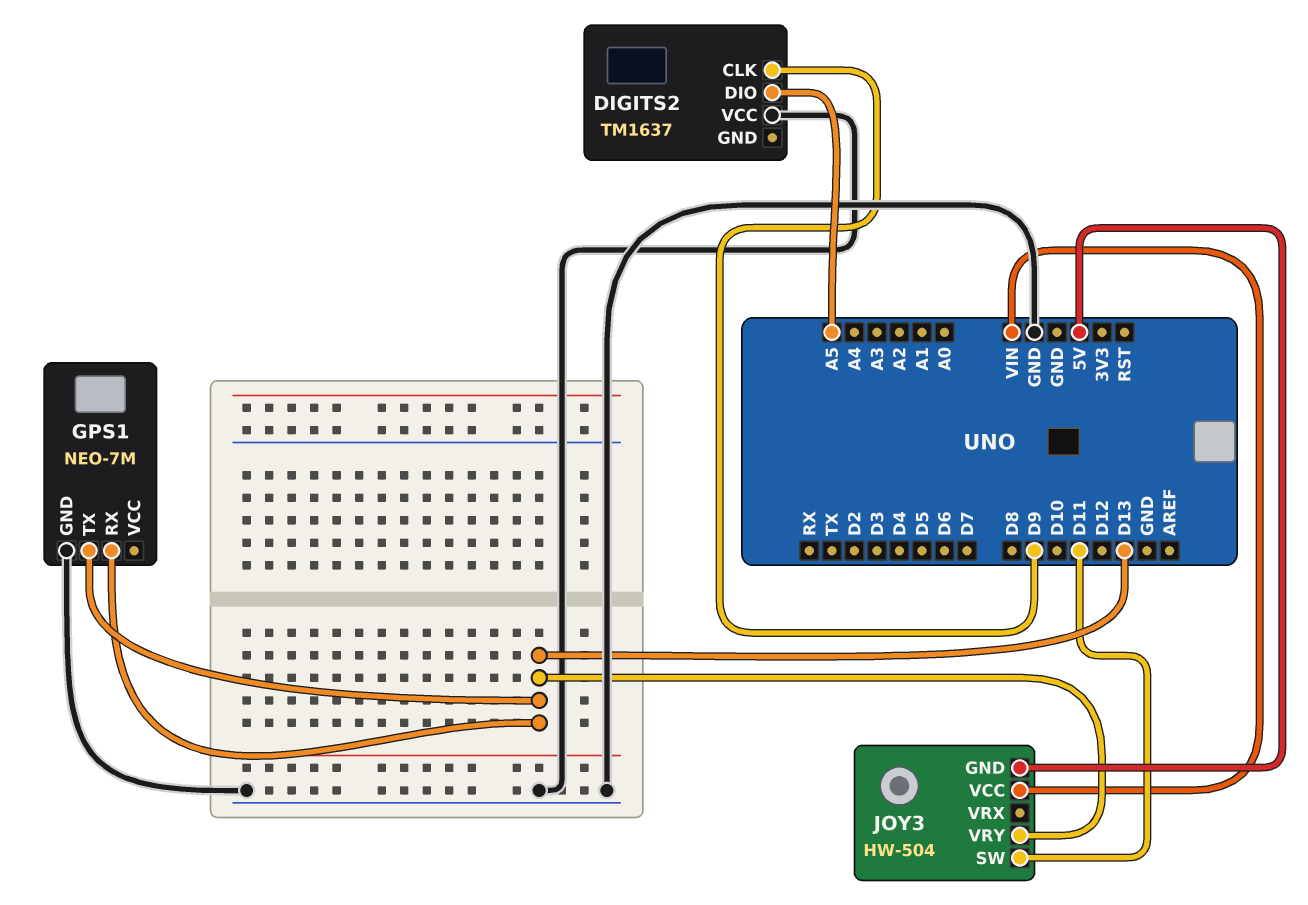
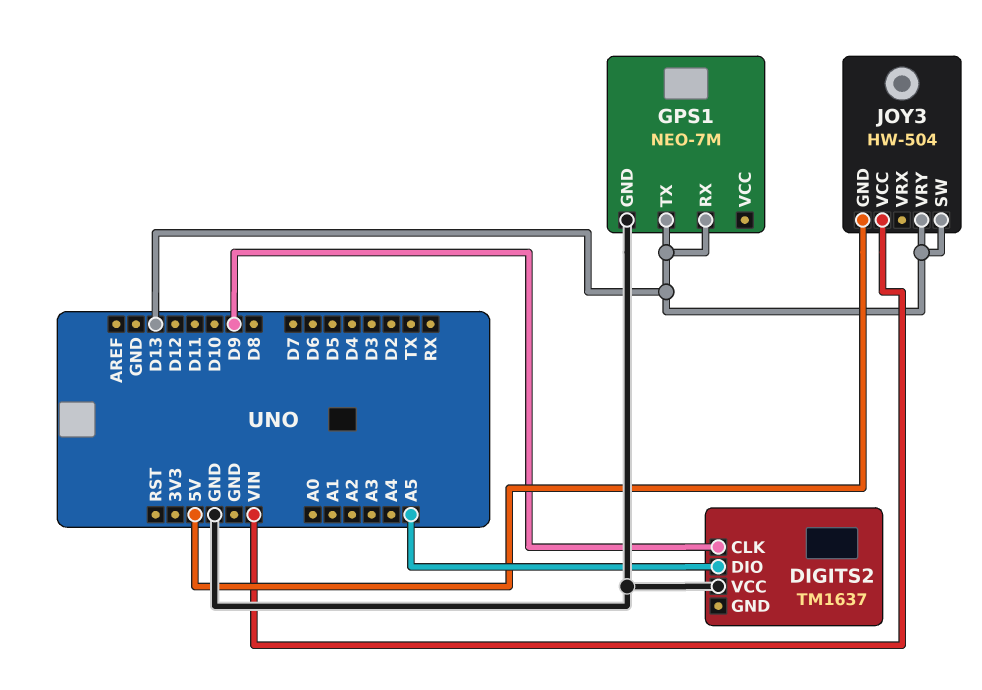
JOY3 pin SW: D11 -> D13

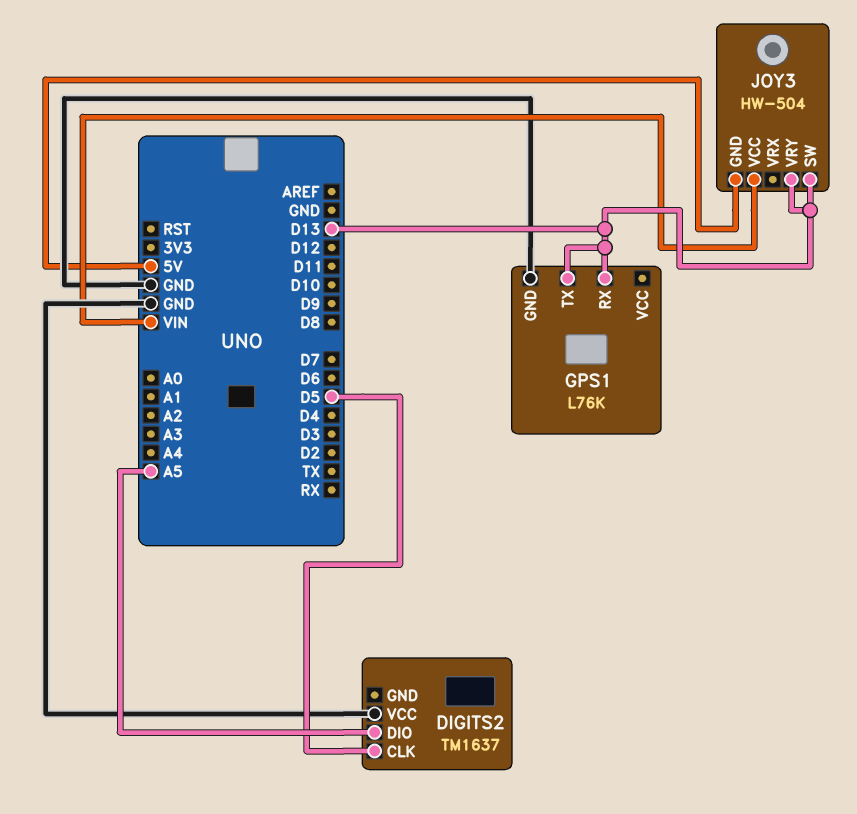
DIGITS2 pin CLK: D9 -> D5
GPS1: NEO-7M -> L76K

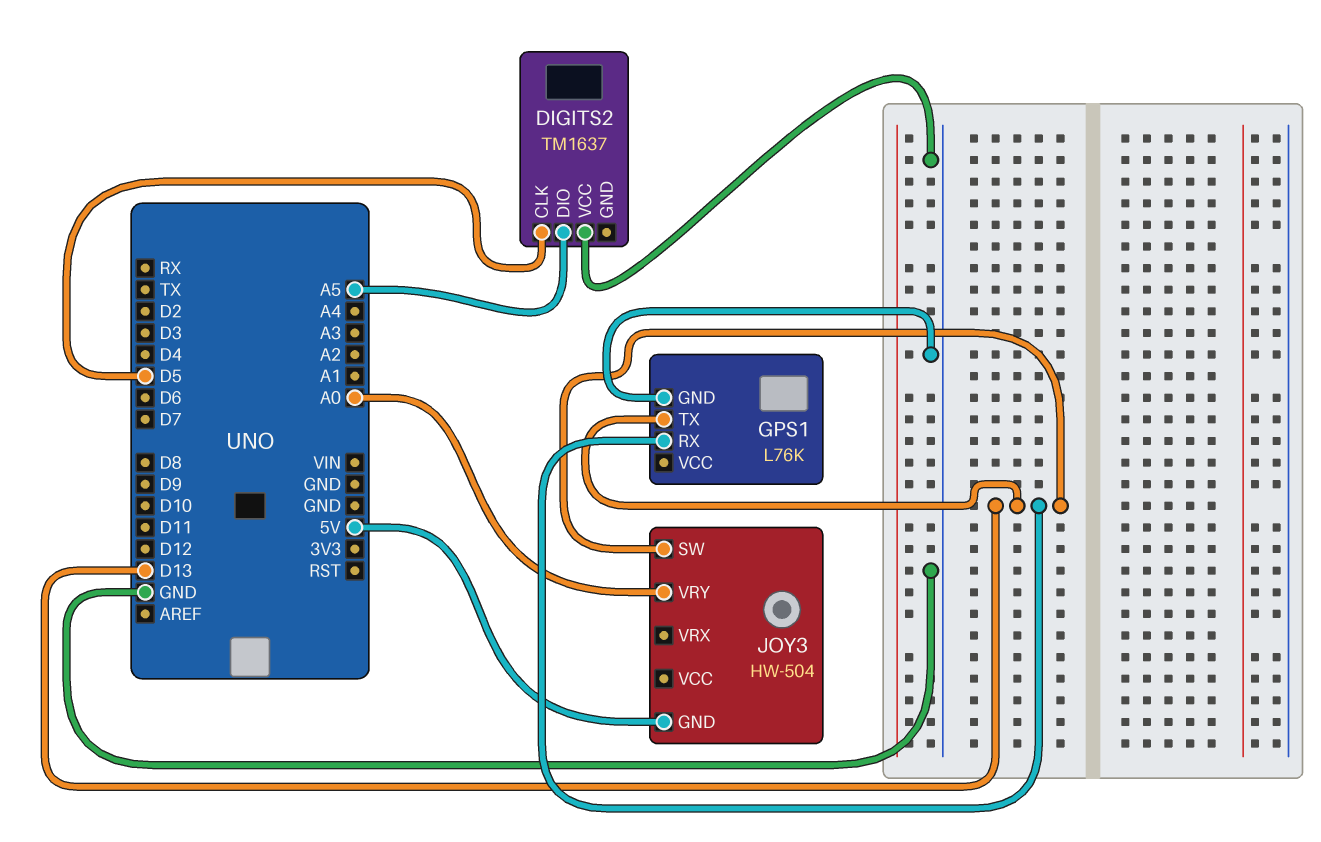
JOY3 pin VCC: VIN -> none
JOY3 pin VRY: D13 -> A0

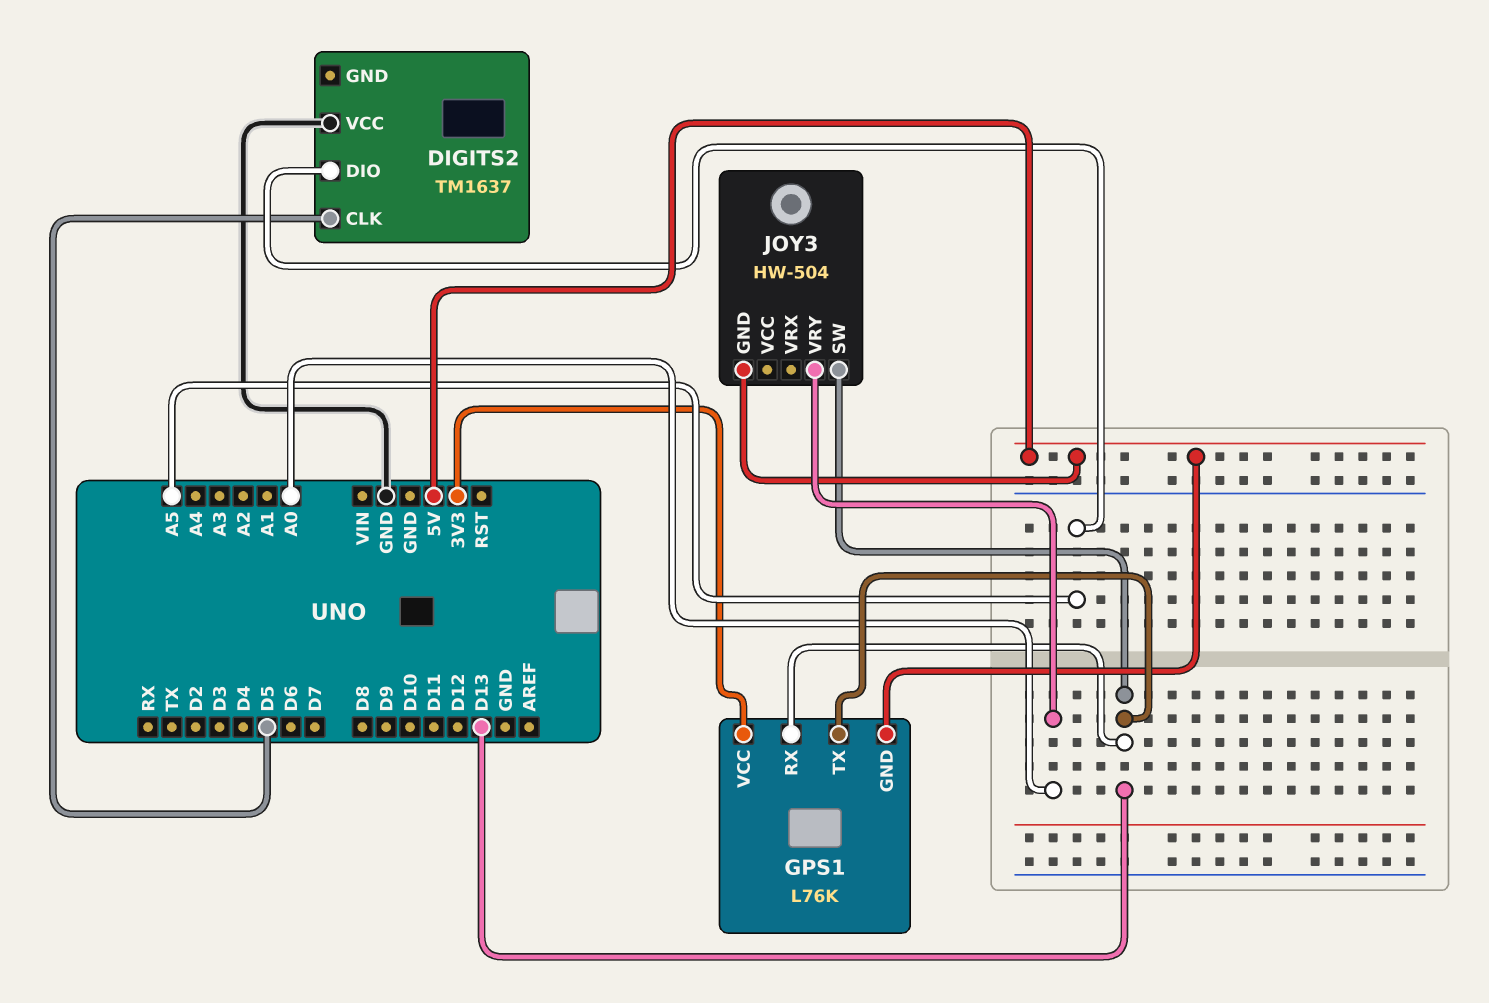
GPS1 pin GND: GND -> 5V
GPS1 pin VCC: none -> 3V3

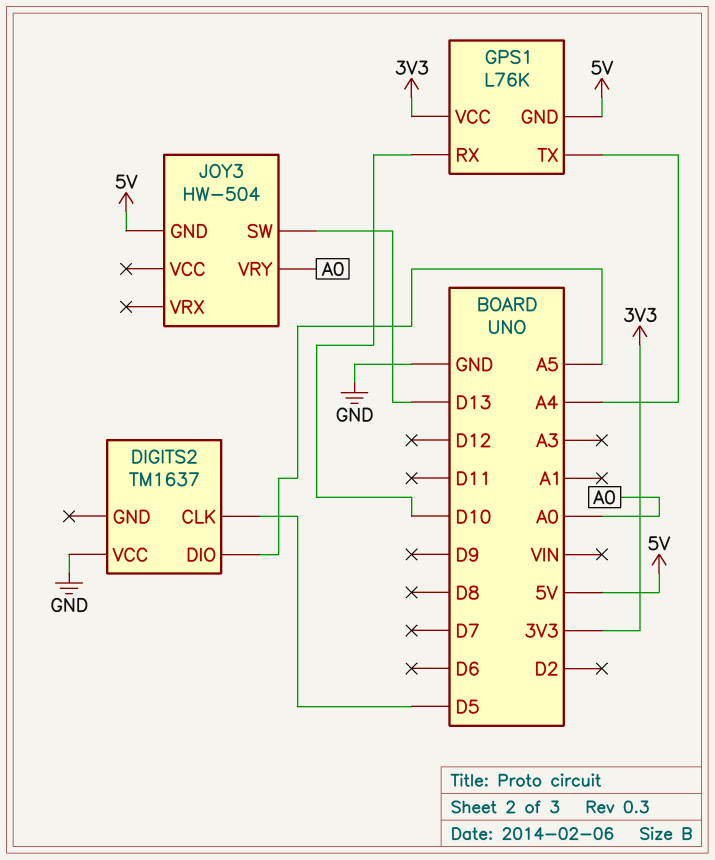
GPS1 pin RX: D13 -> D10
GPS1 pin TX: D13 -> A4

